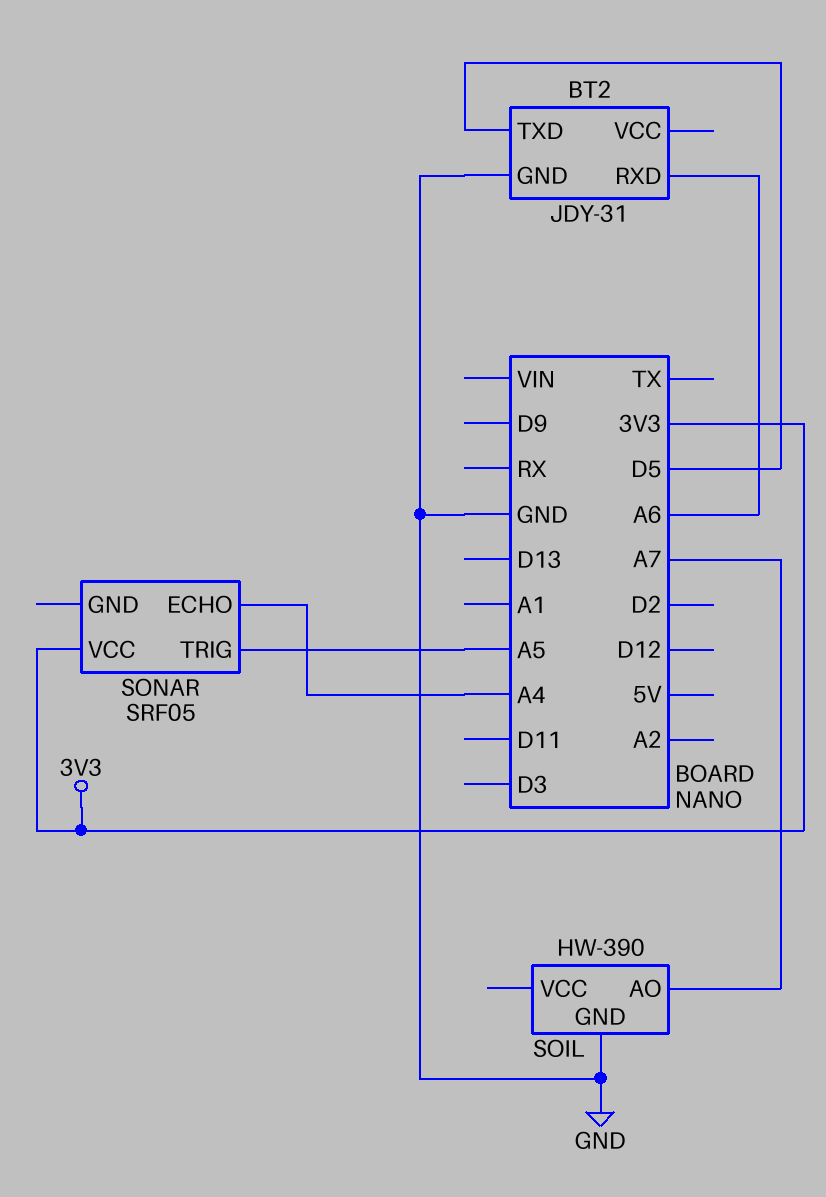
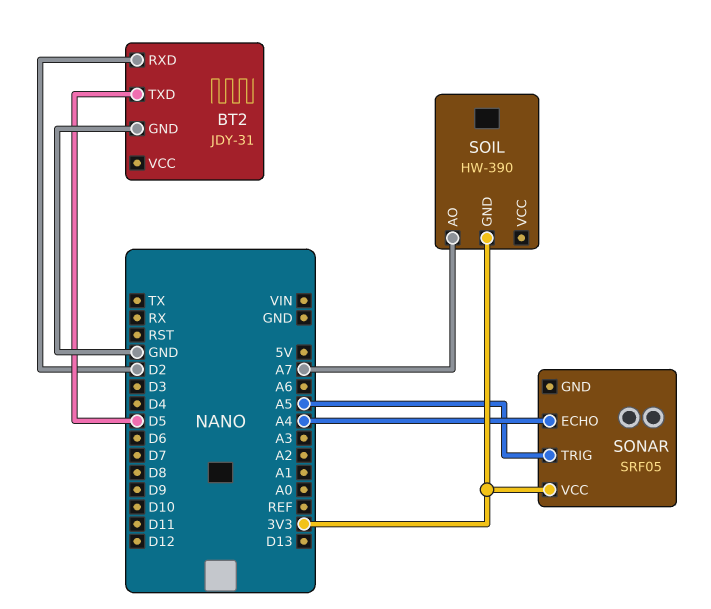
BT2 pin RXD: A6 -> D2
SOIL pin GND: GND -> 3V3

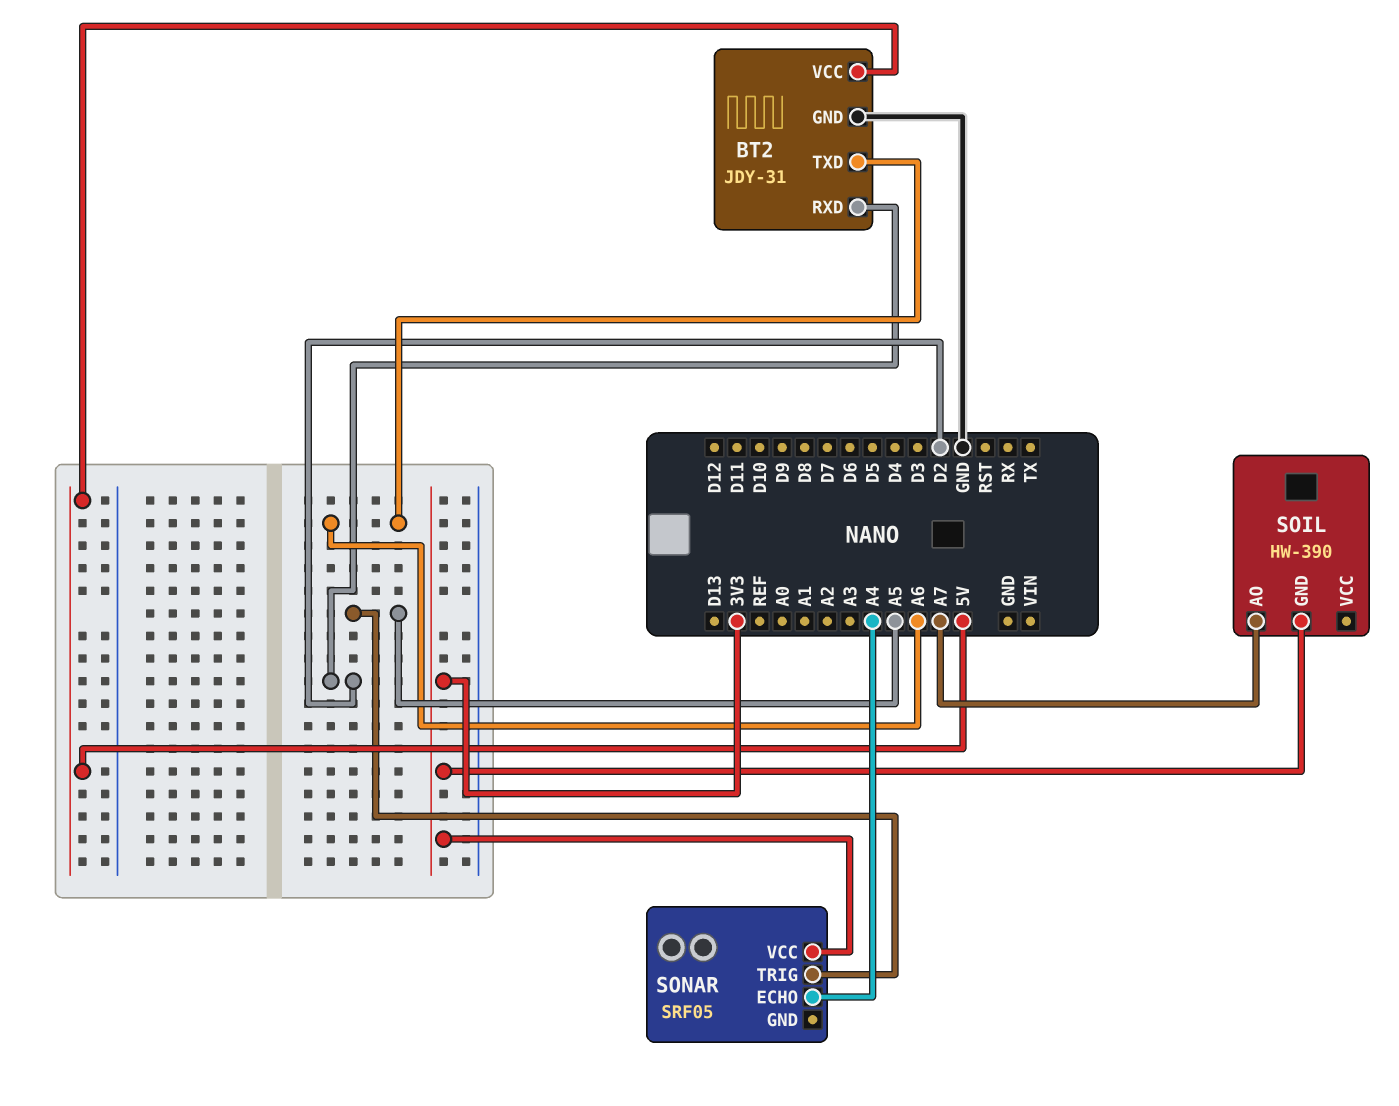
BT2 pin TXD: D5 -> A6
BT2 pin VCC: none -> 5V

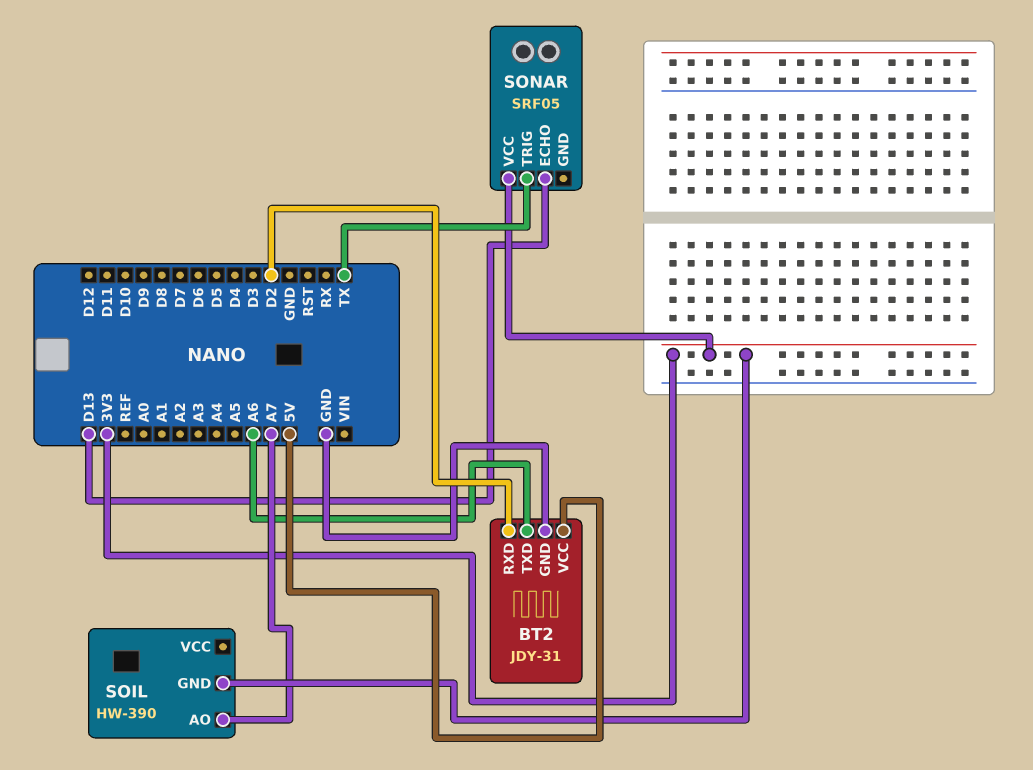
SONAR pin ECHO: A4 -> D13
SONAR pin TRIG: A5 -> TX

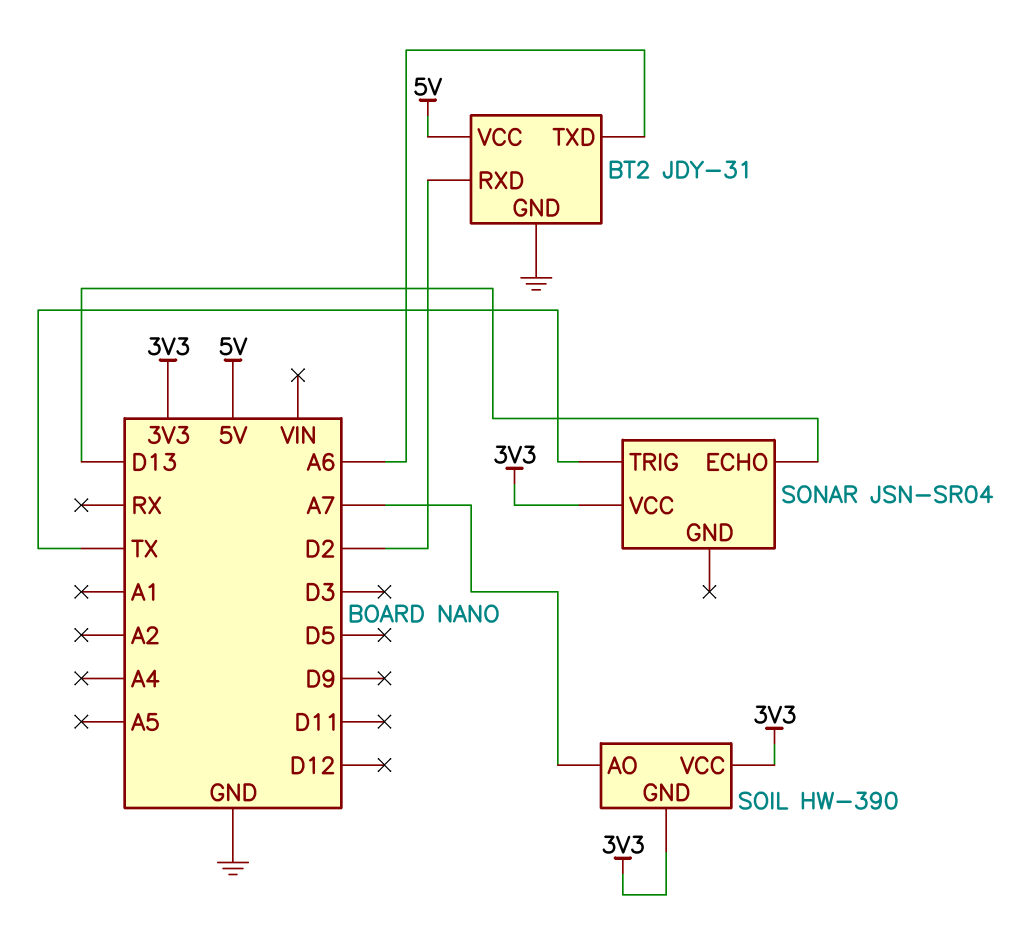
SOIL pin VCC: none -> 3V3
SONAR: SRF05 -> JSN-SR04

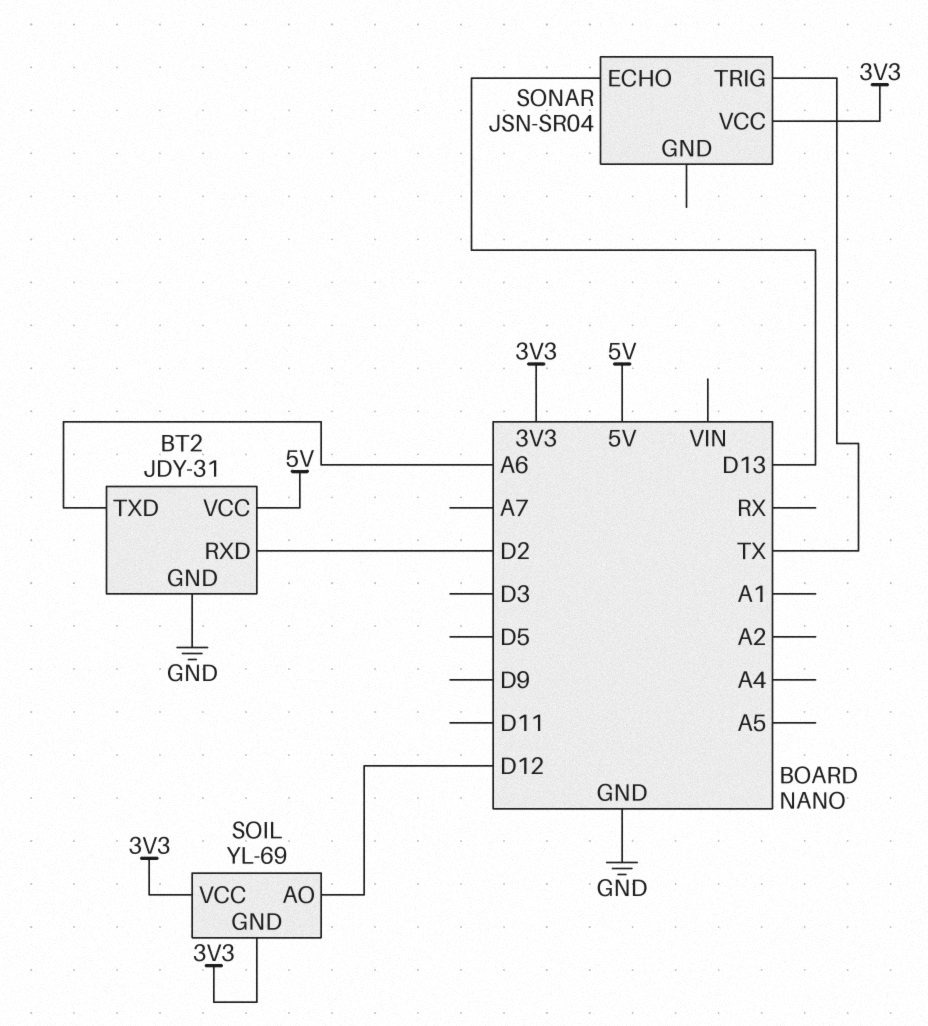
SOIL: HW-390 -> YL-69
SOIL pin AO: A7 -> D12

